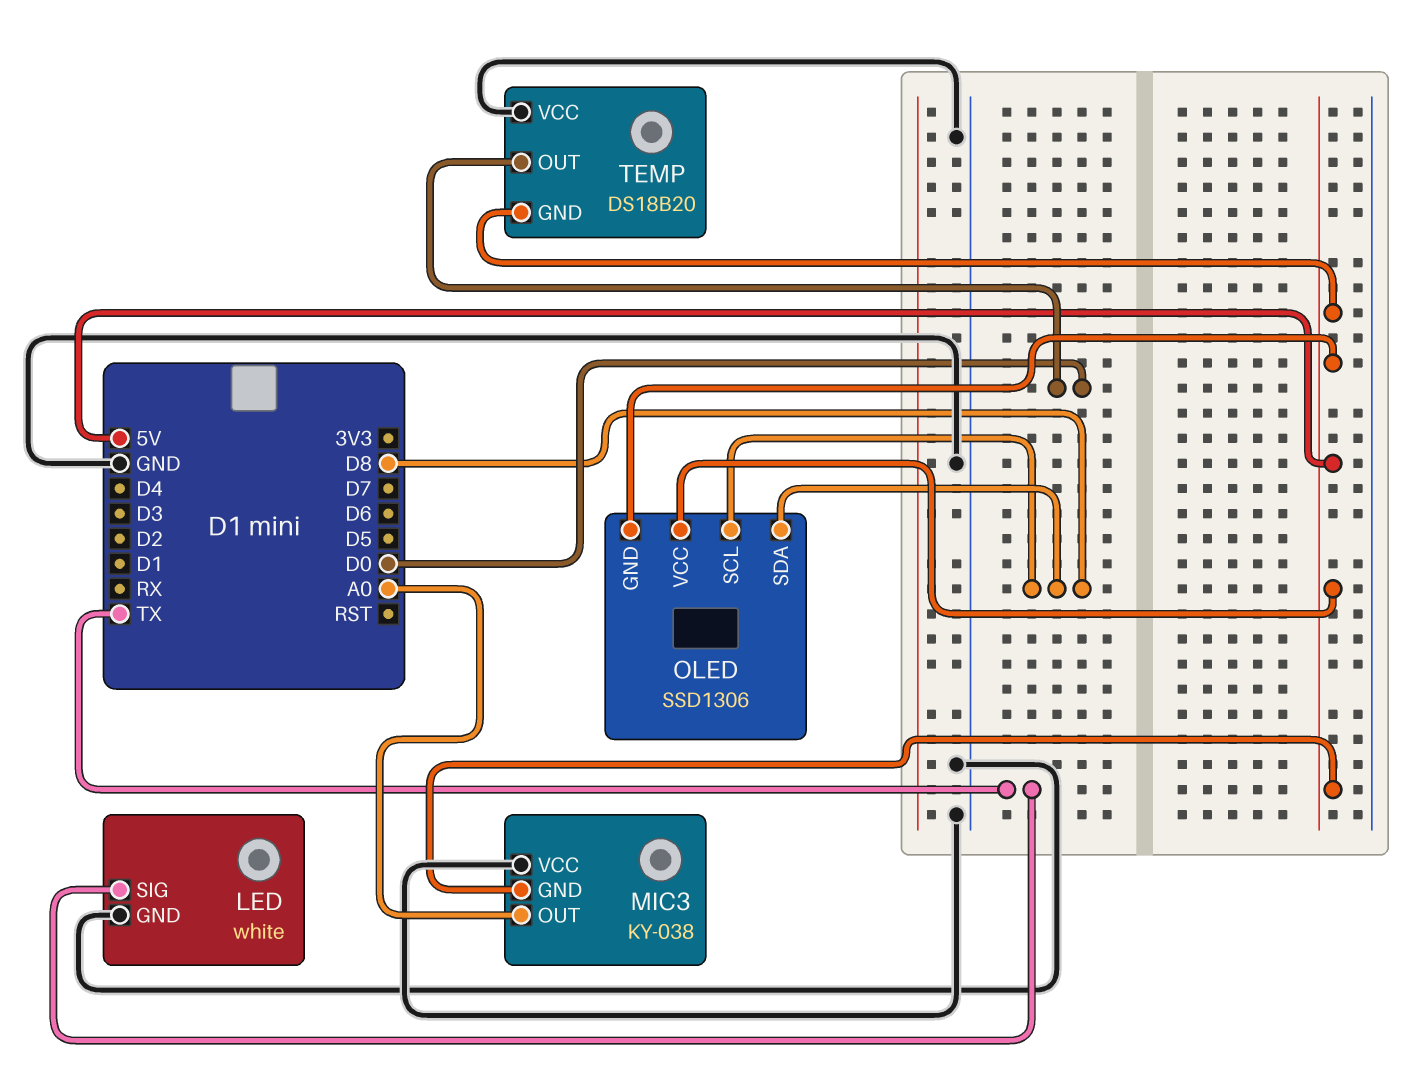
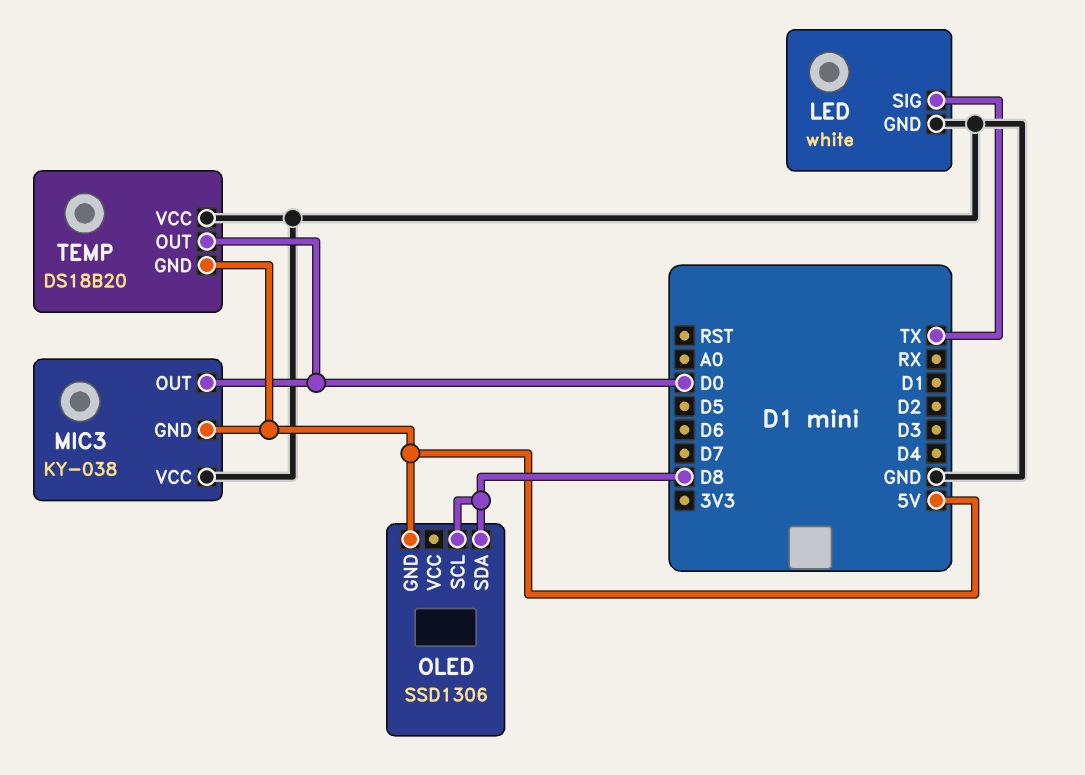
MIC3 pin OUT: A0 -> D0
OLED pin VCC: 5V -> none

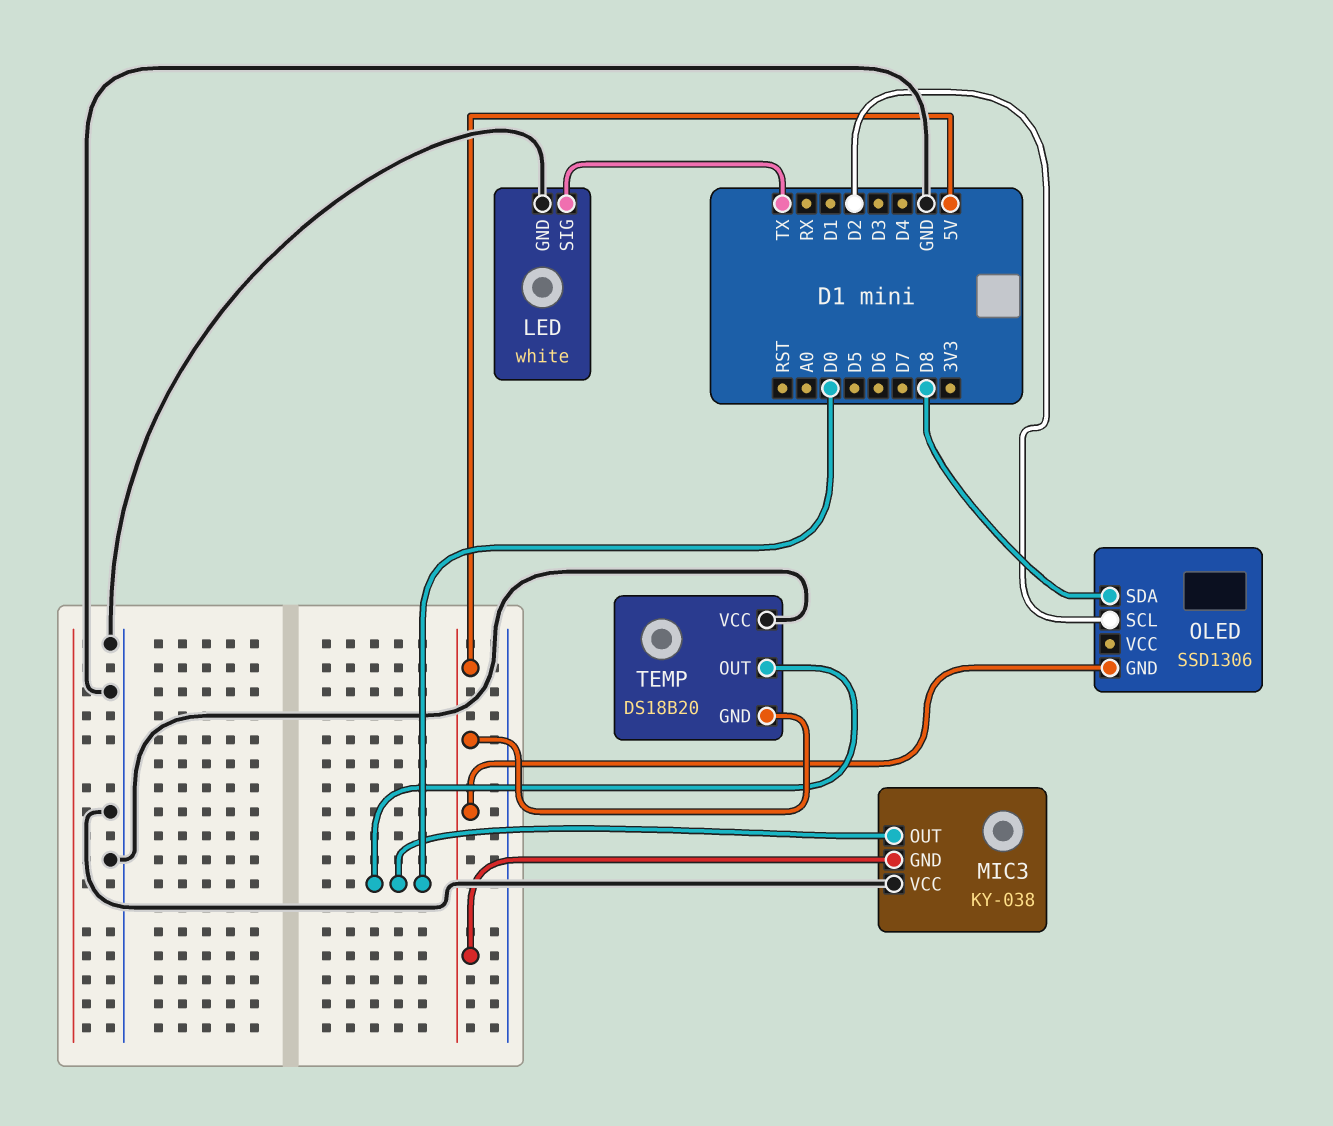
OLED pin SCL: D8 -> D2

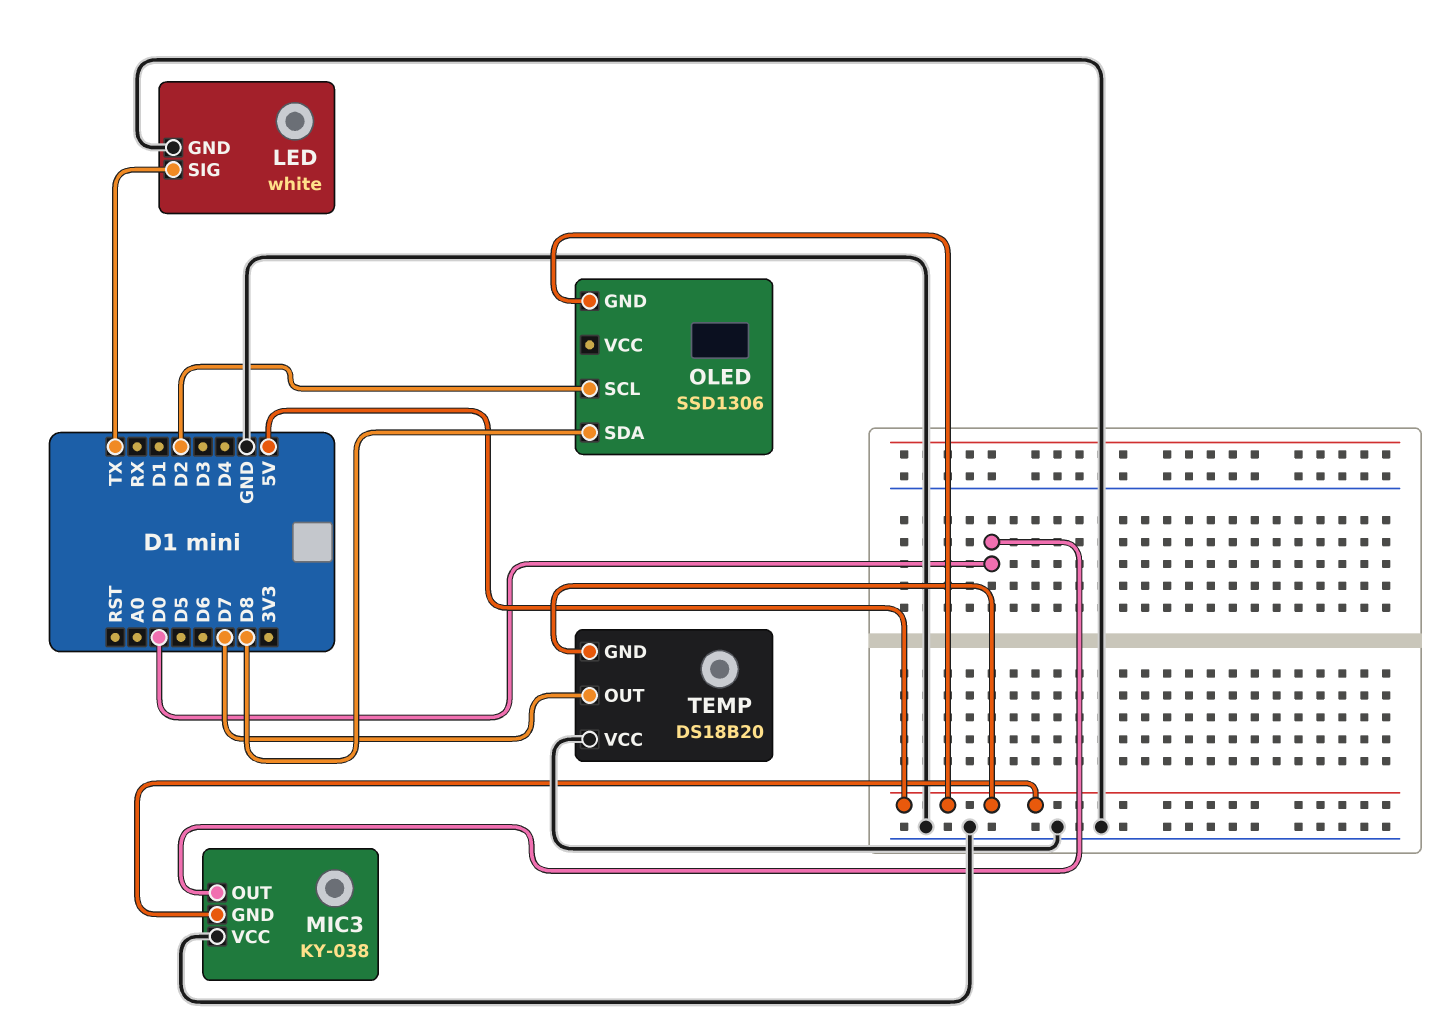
TEMP pin OUT: D0 -> D7

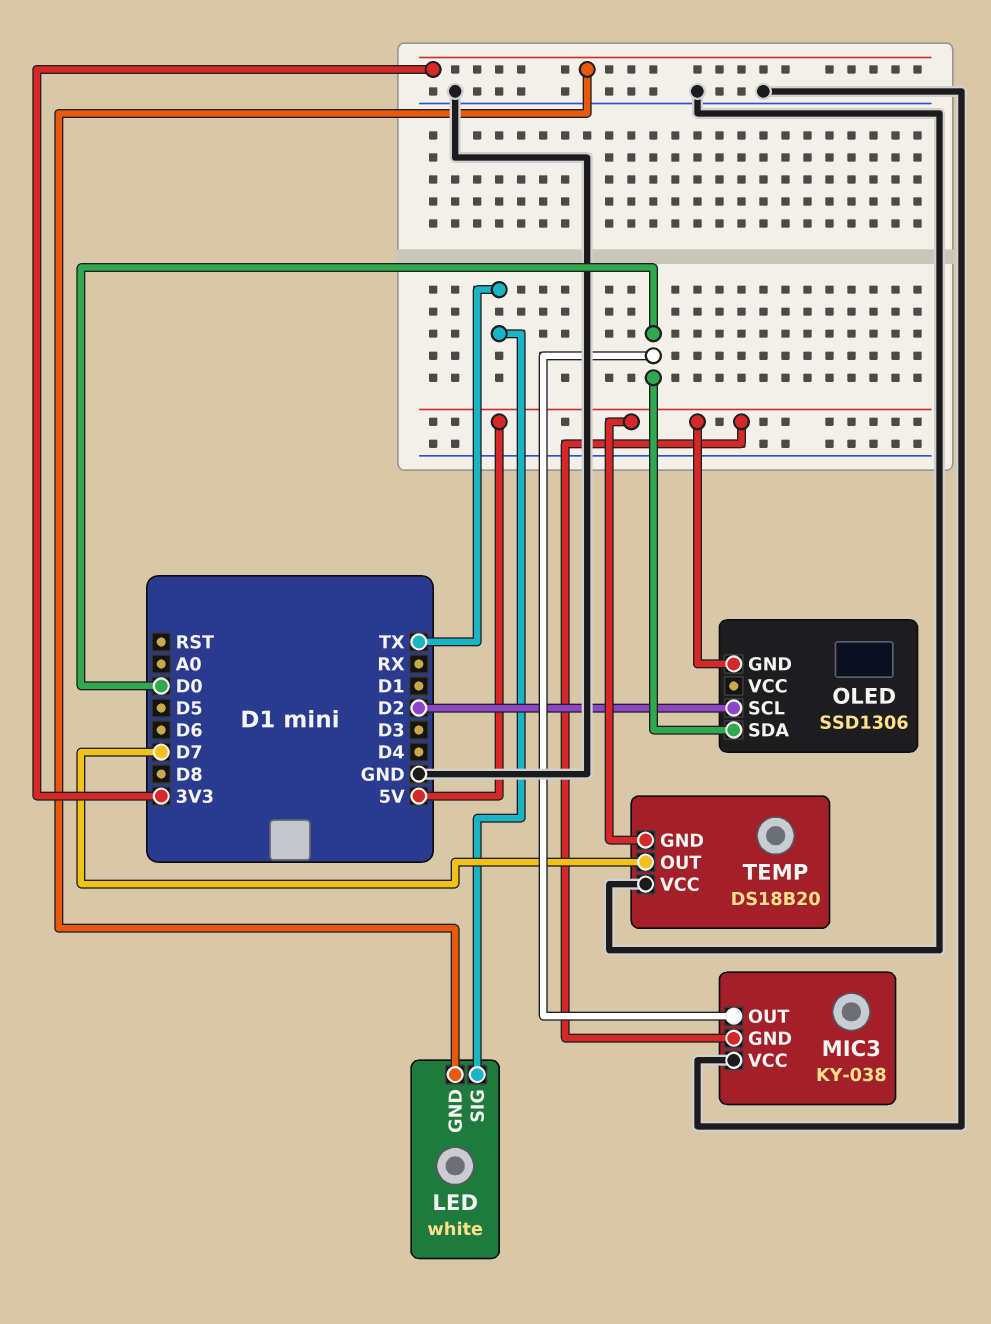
LED pin GND: GND -> 3V3
OLED pin SDA: D8 -> D0

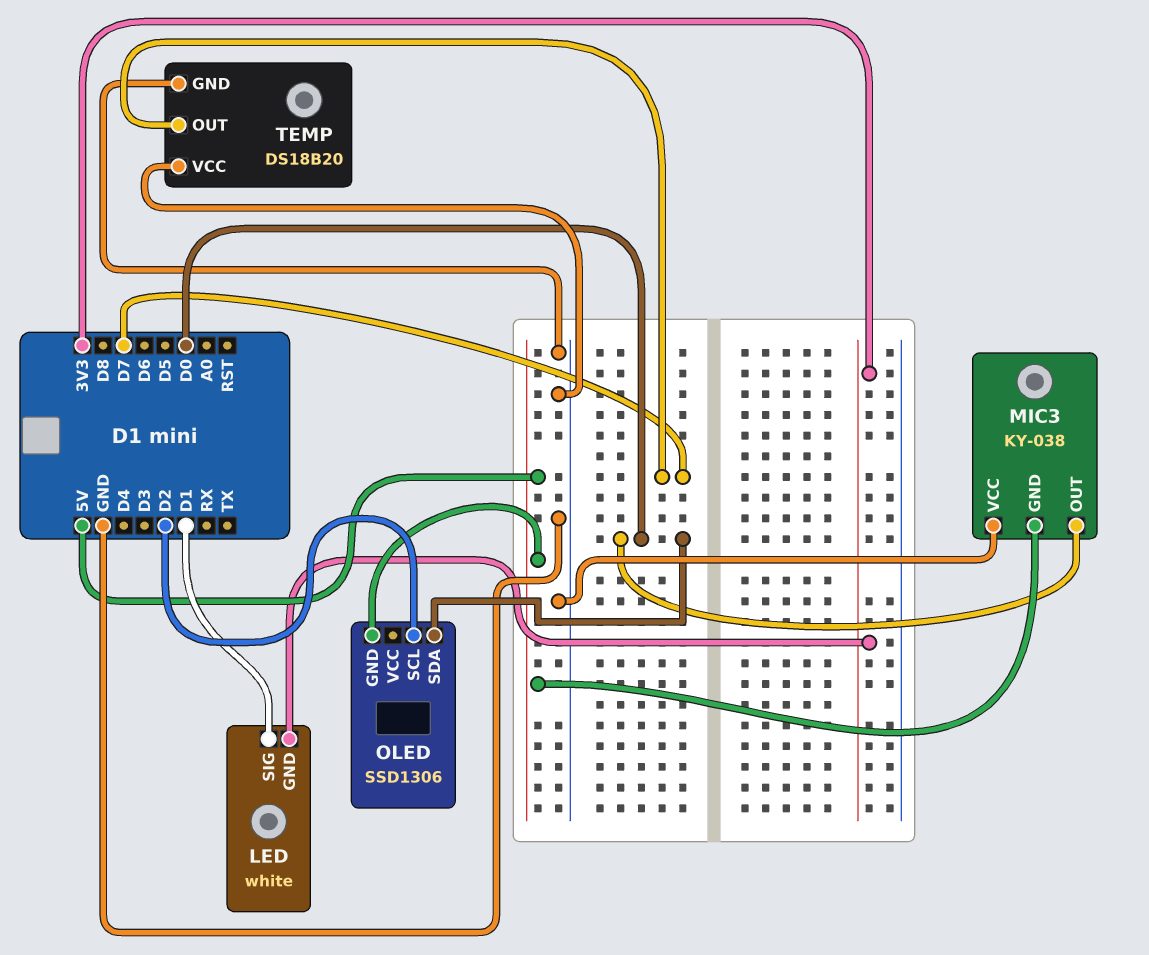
LED pin SIG: TX -> D1
TEMP pin GND: 5V -> GND

